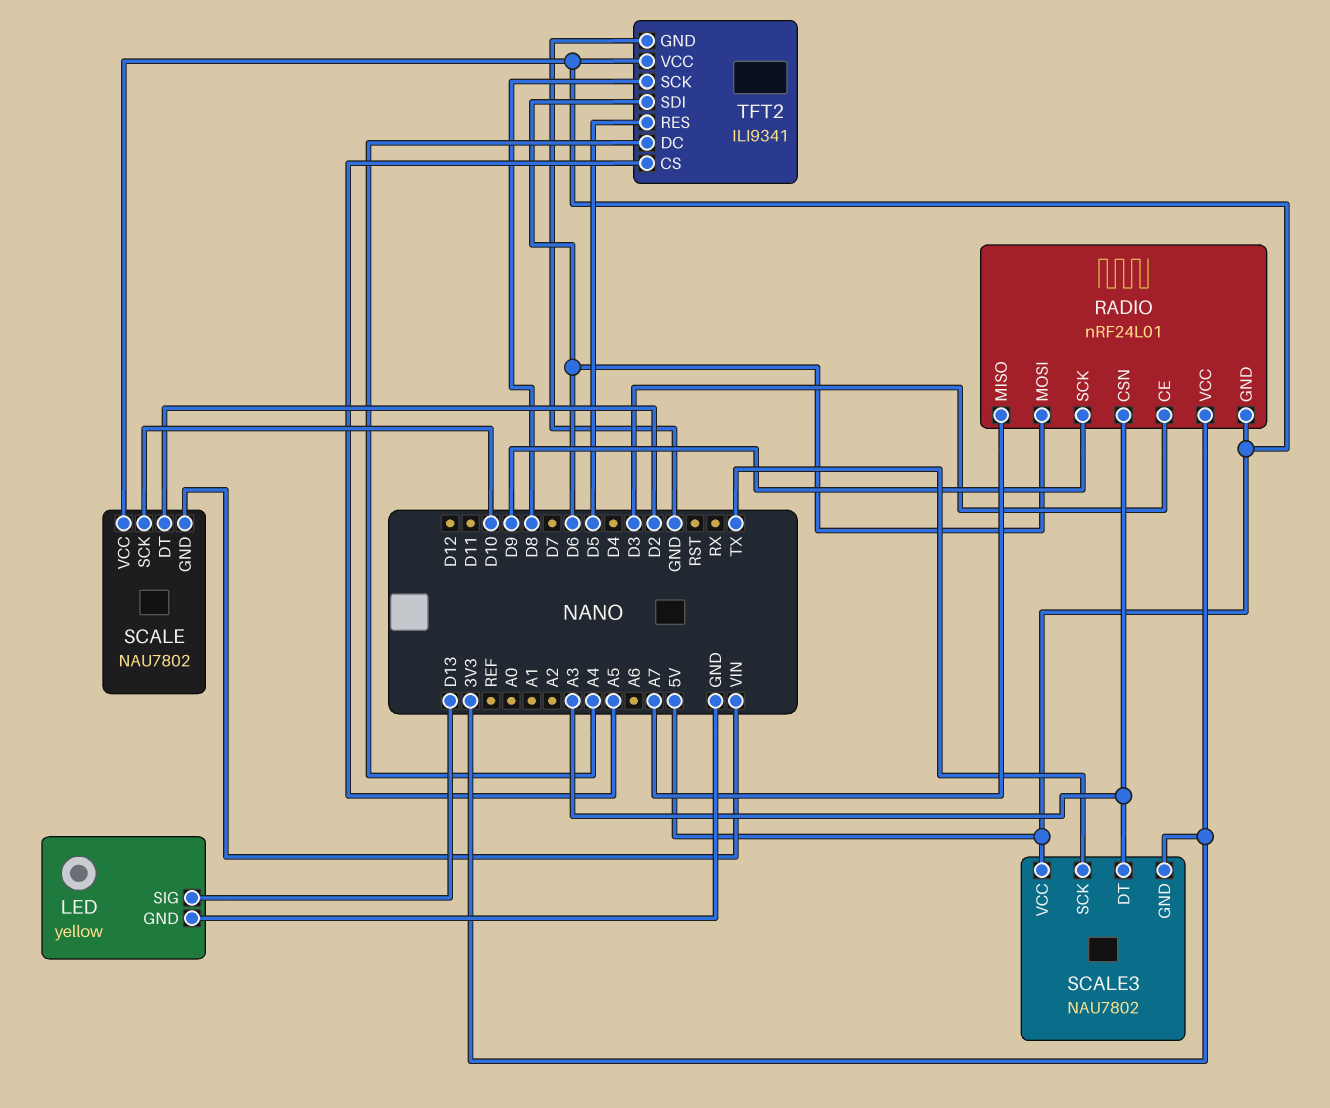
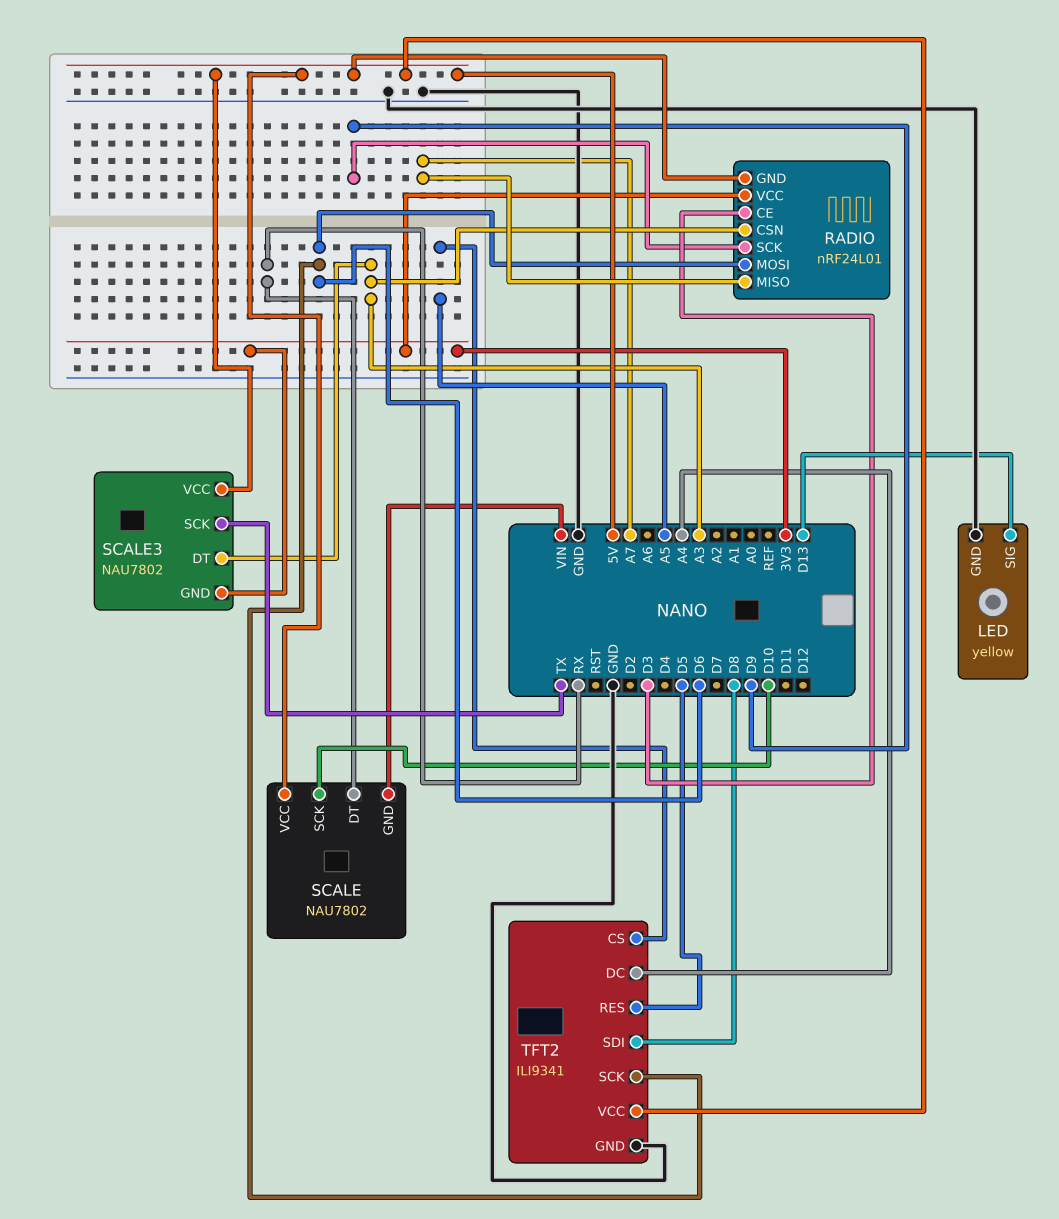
SCALE pin DT: D2 -> RX
TFT2 pin SCK: D8 -> D6
TFT2 pin SDI: D6 -> D8

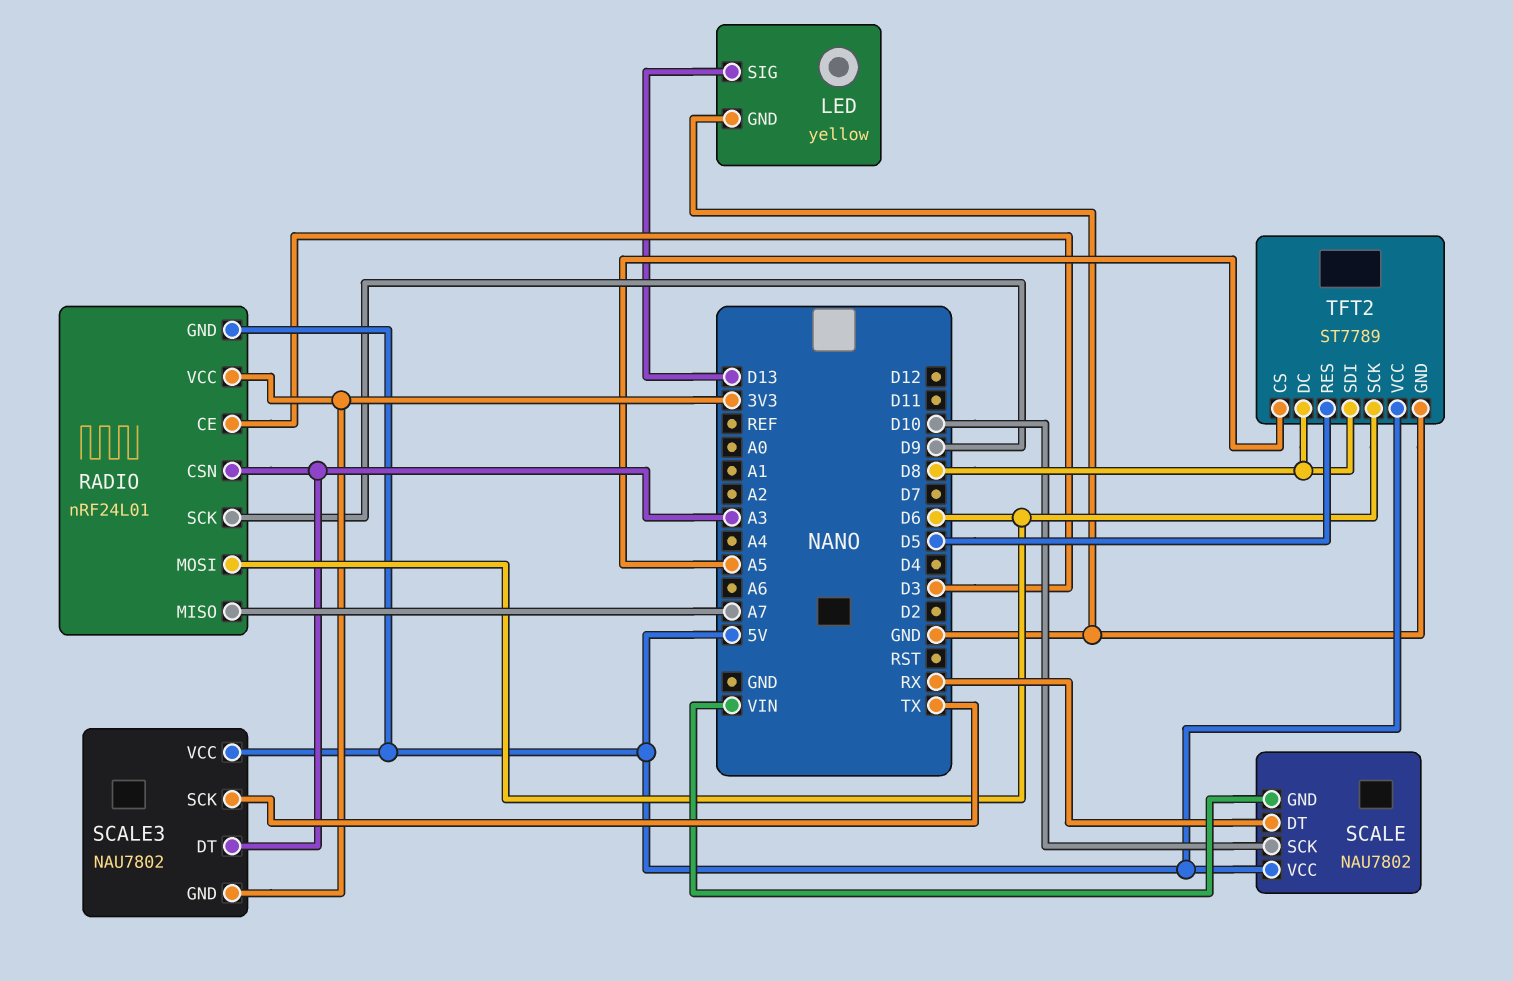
TFT2: ILI9341 -> ST7789
TFT2 pin DC: A4 -> D8

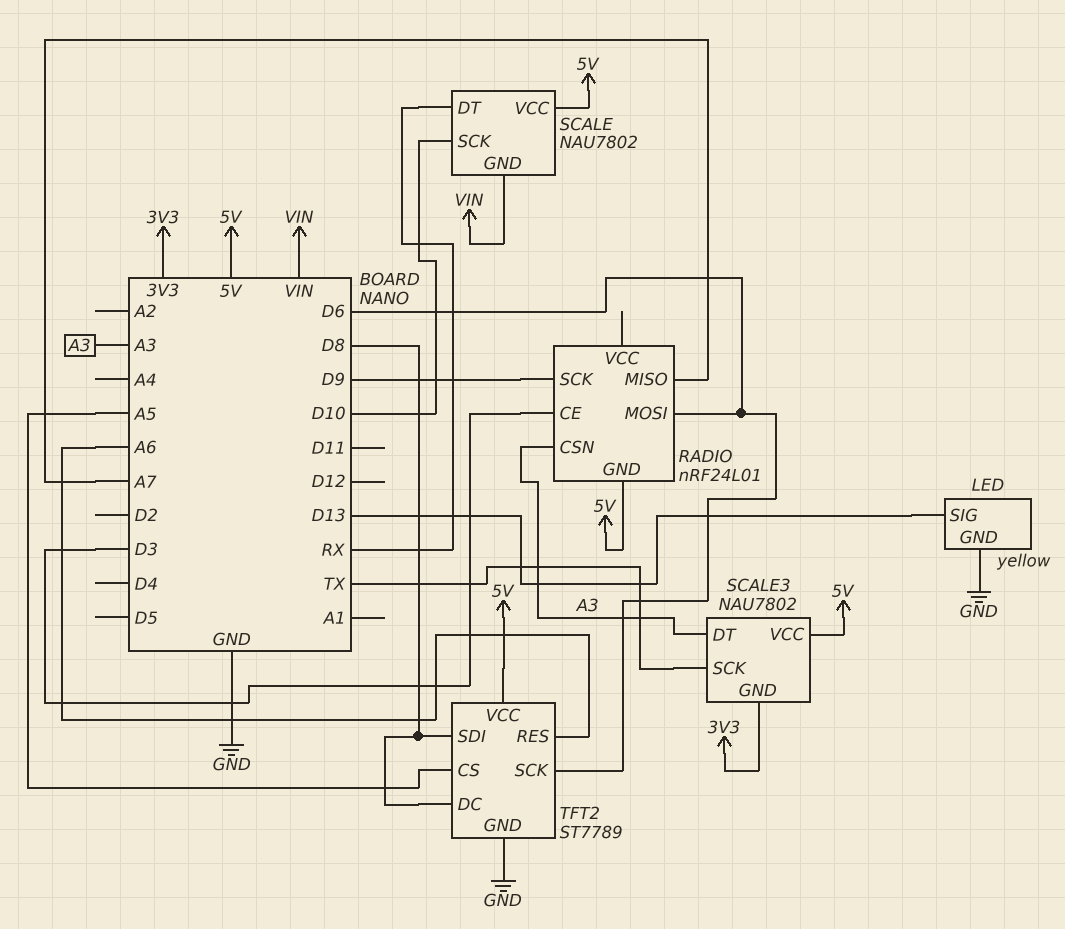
RADIO pin VCC: 3V3 -> none
TFT2 pin RES: D5 -> A6

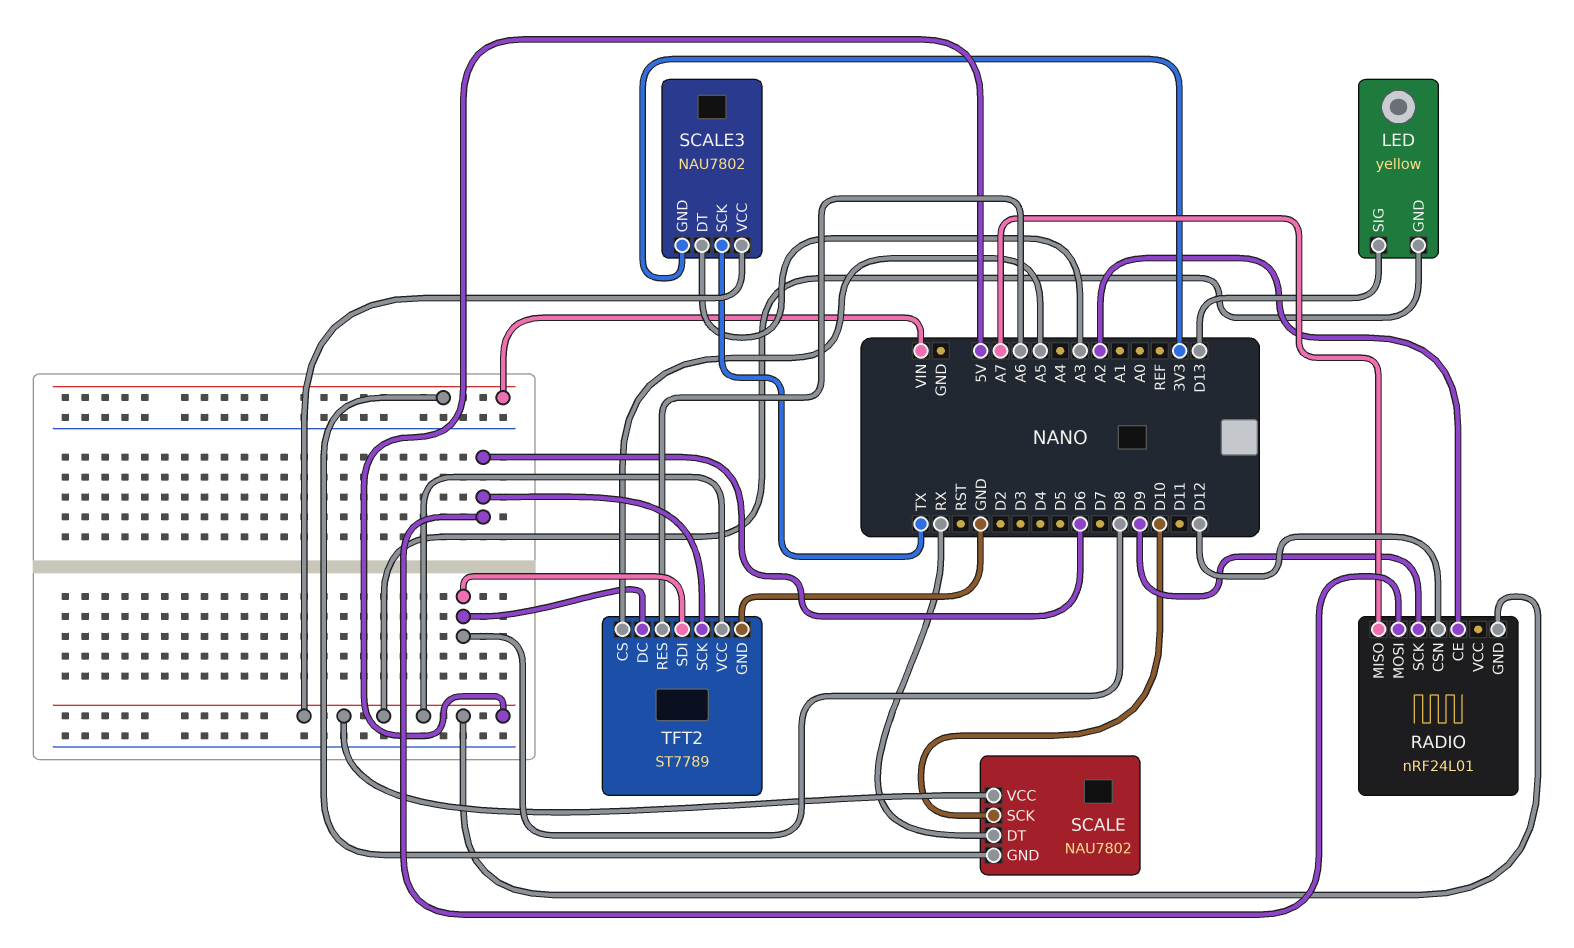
LED pin GND: GND -> 5V
RADIO pin CE: D3 -> A2
RADIO pin CSN: A3 -> D12

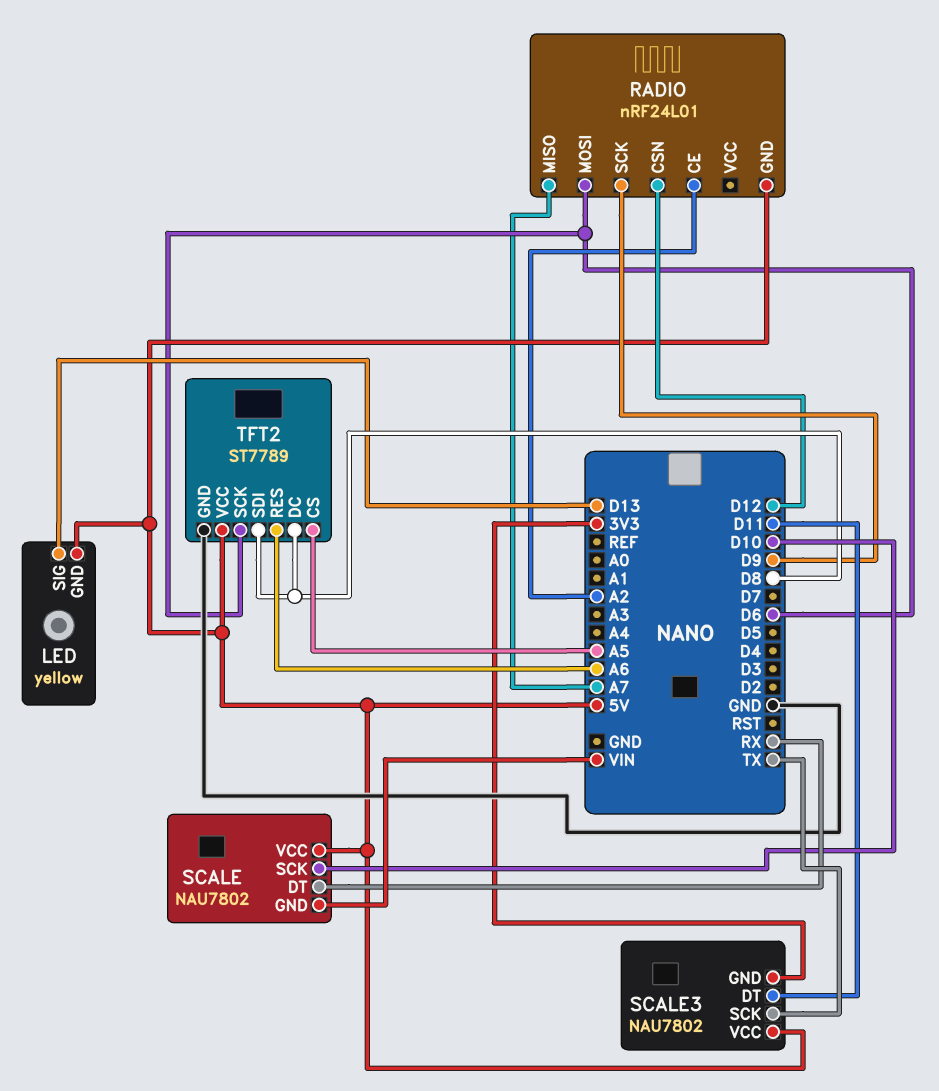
SCALE3 pin DT: A3 -> D11

